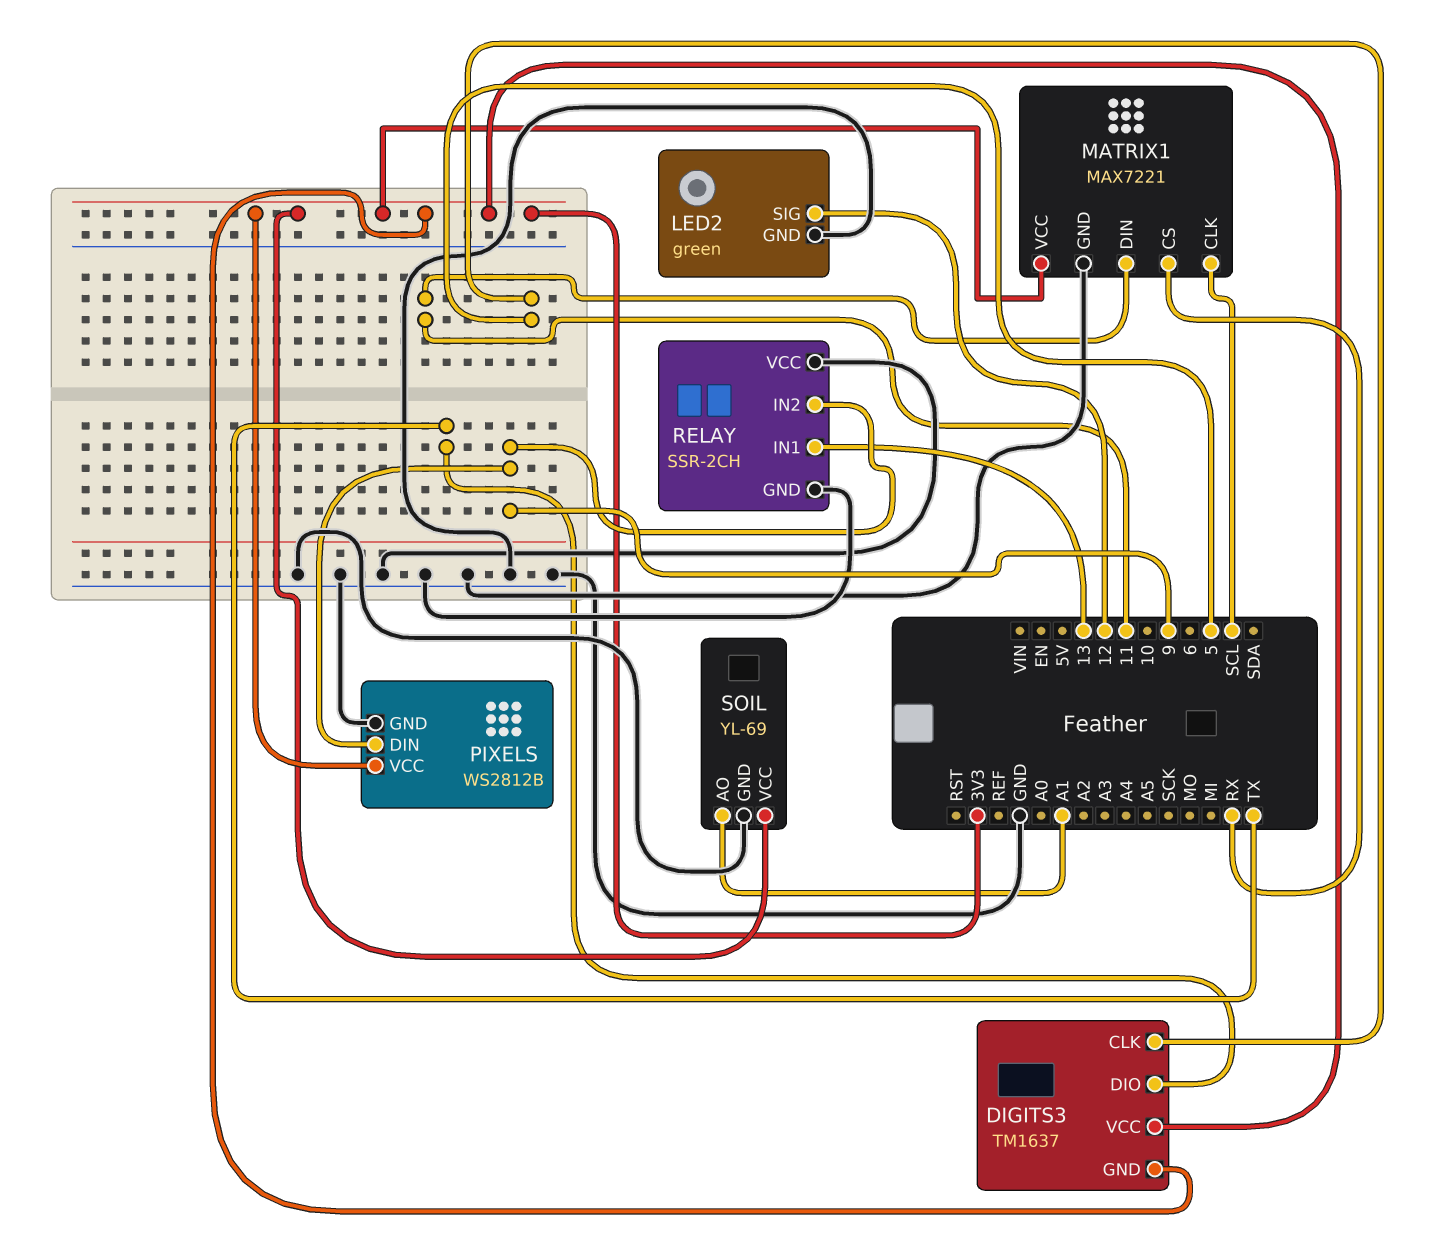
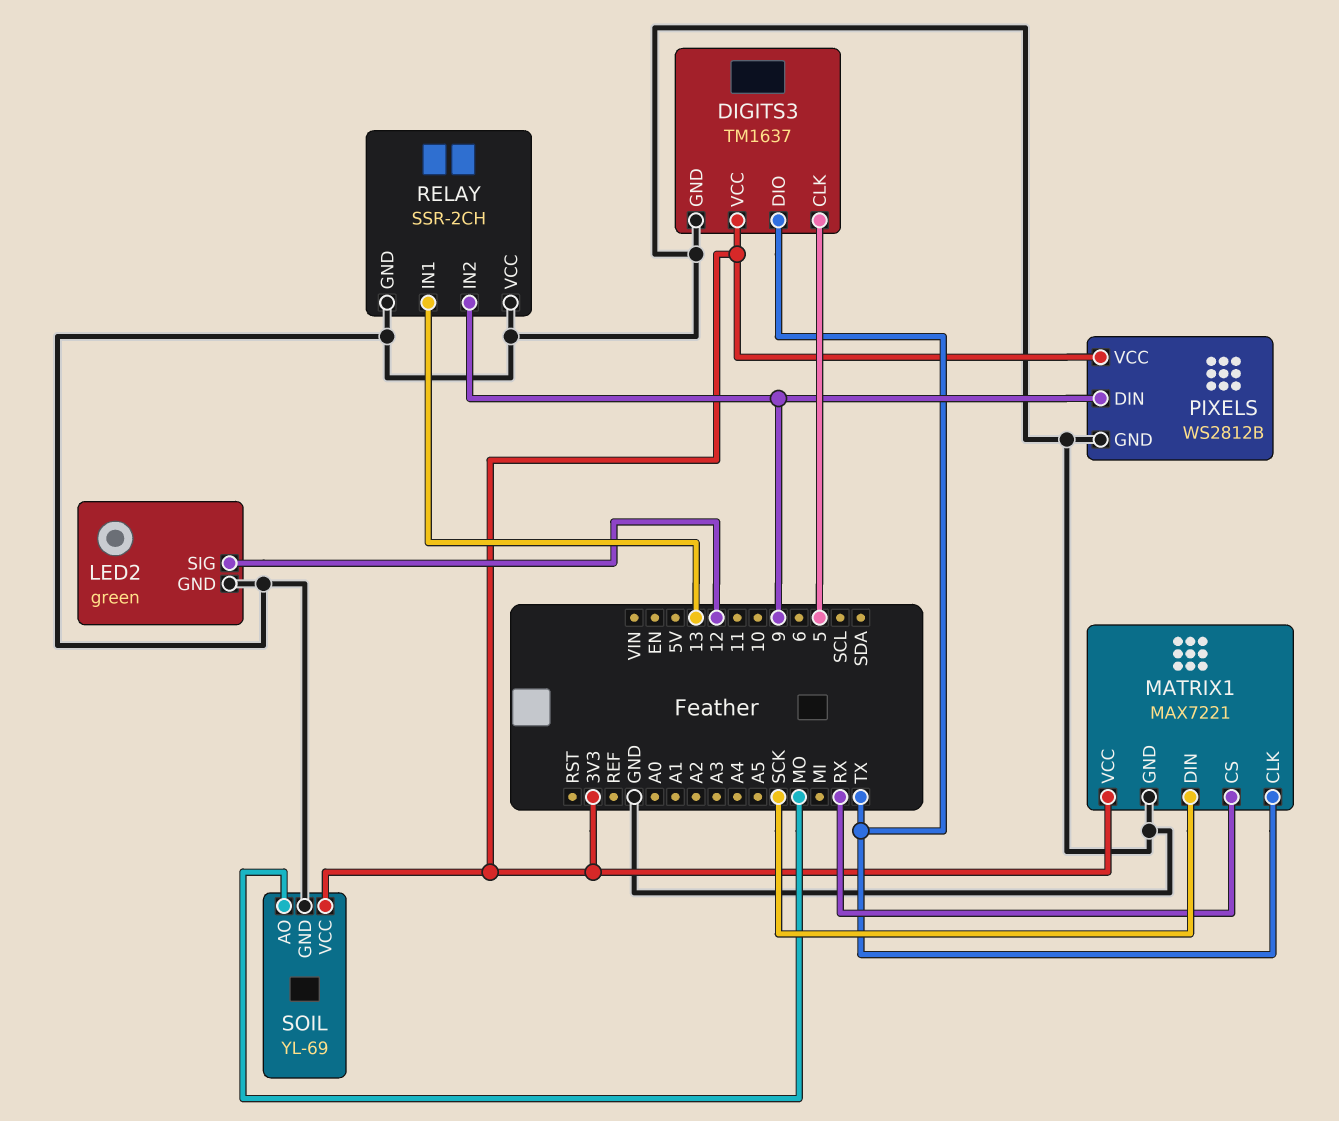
DIGITS3 pin GND: 3V3 -> GND
MATRIX1 pin CLK: SCL -> TX
MATRIX1 pin DIN: 11 -> SCK
SOIL pin AO: A1 -> MO

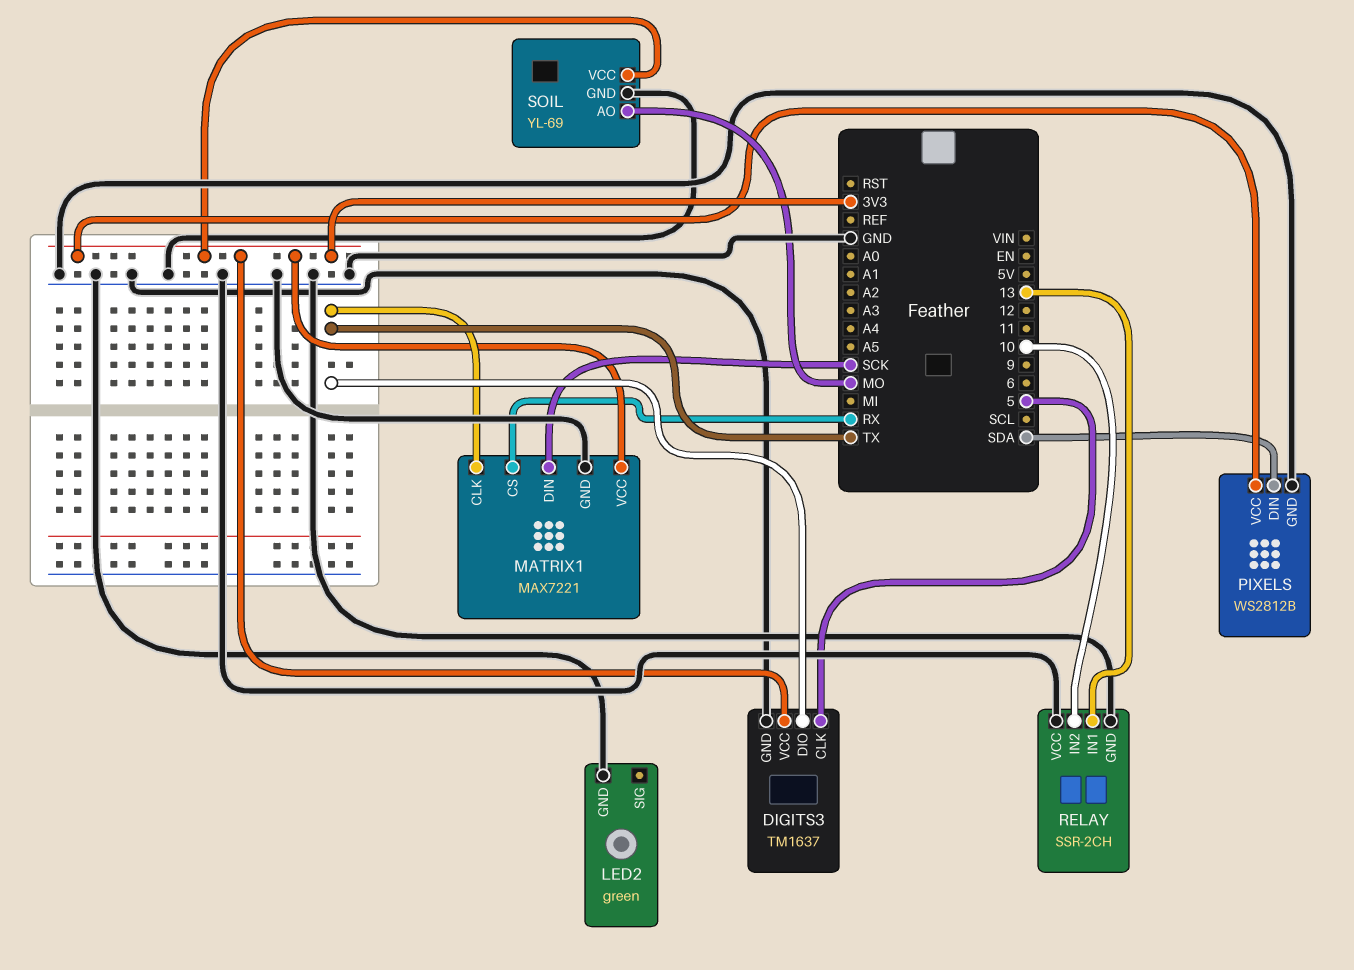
LED2 pin SIG: 12 -> none
PIXELS pin DIN: 9 -> SDA
RELAY pin IN2: 9 -> 10

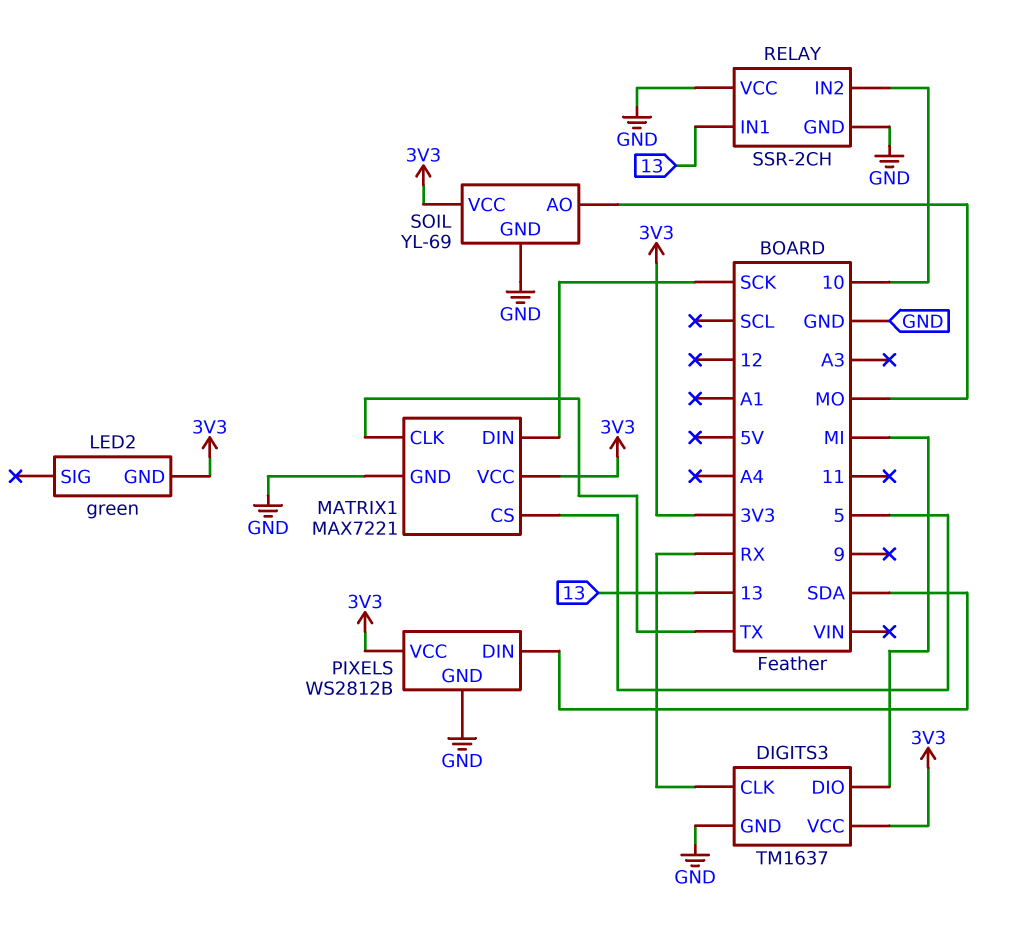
DIGITS3 pin CLK: 5 -> RX
DIGITS3 pin DIO: TX -> MI
LED2 pin GND: GND -> 3V3
MATRIX1 pin CS: RX -> 5

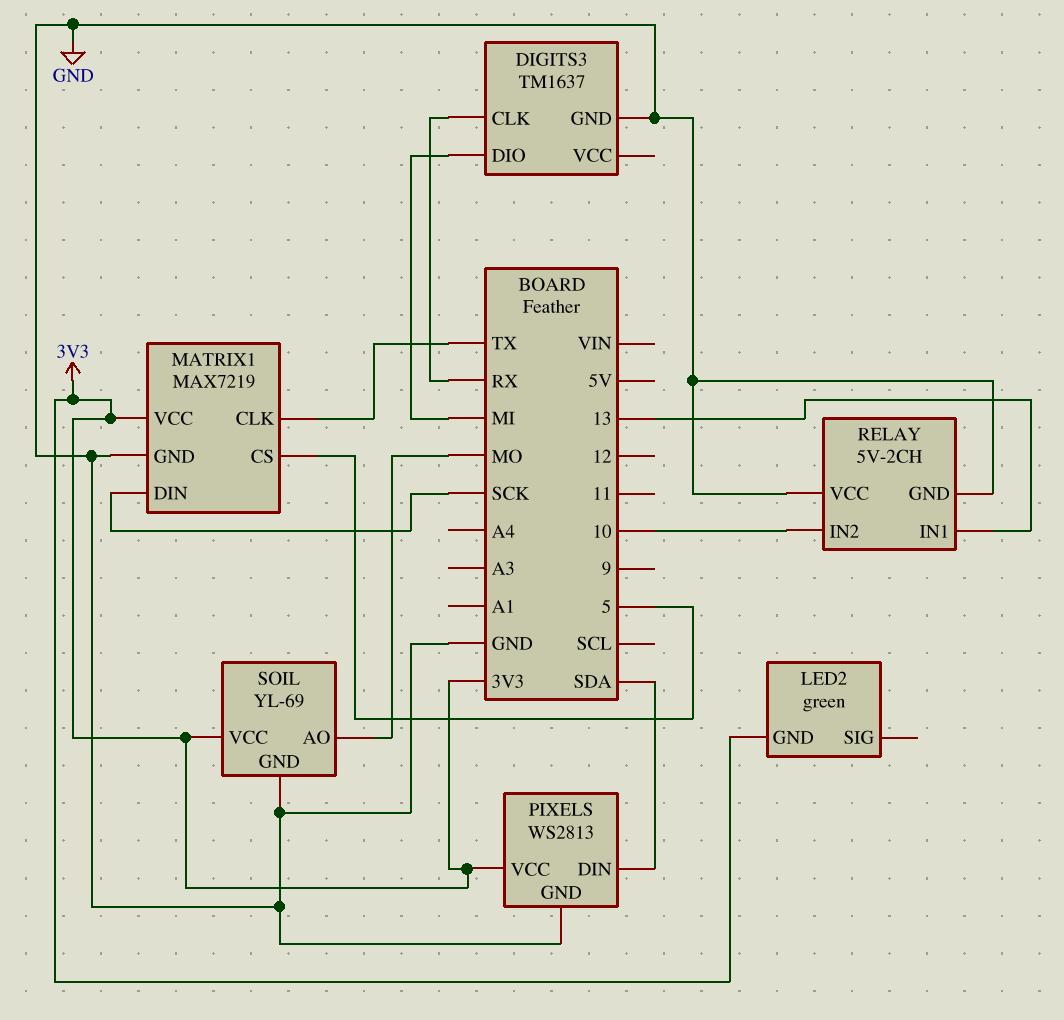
DIGITS3 pin VCC: 3V3 -> none
MATRIX1: MAX7221 -> MAX7219
PIXELS: WS2812B -> WS2813
RELAY: SSR-2CH -> 5V-2CH

